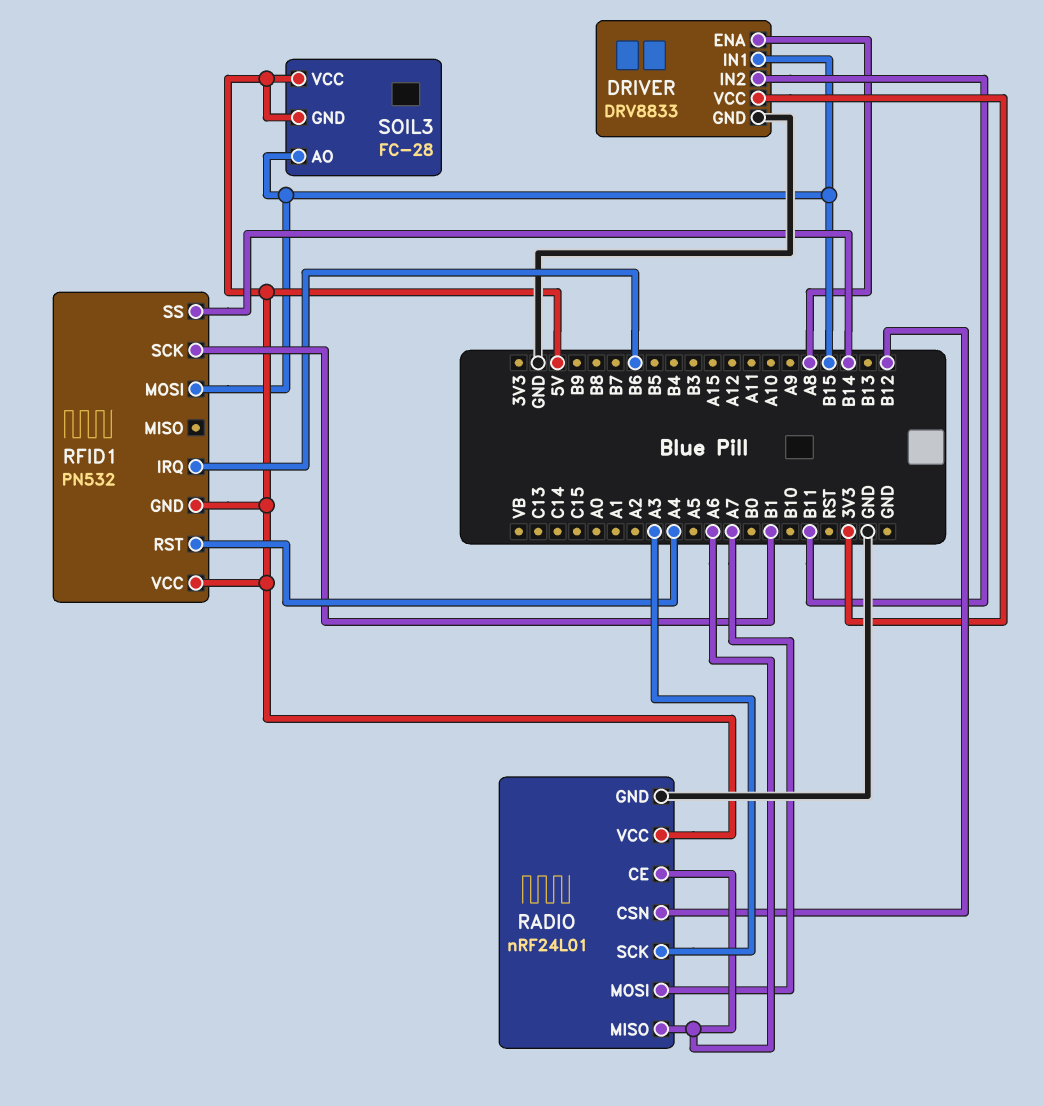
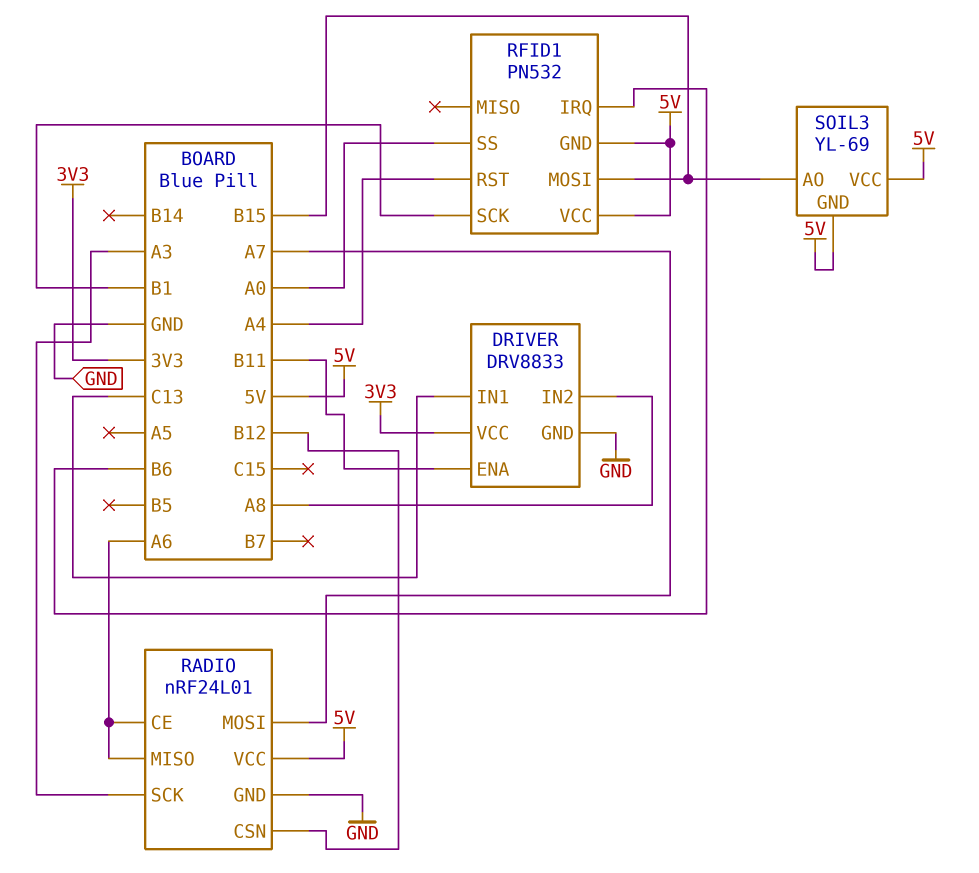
DRIVER pin ENA: A8 -> B11
DRIVER pin IN1: B15 -> C13
DRIVER pin IN2: B11 -> A8
RFID1 pin SS: B14 -> A0
SOIL3: FC-28 -> YL-69

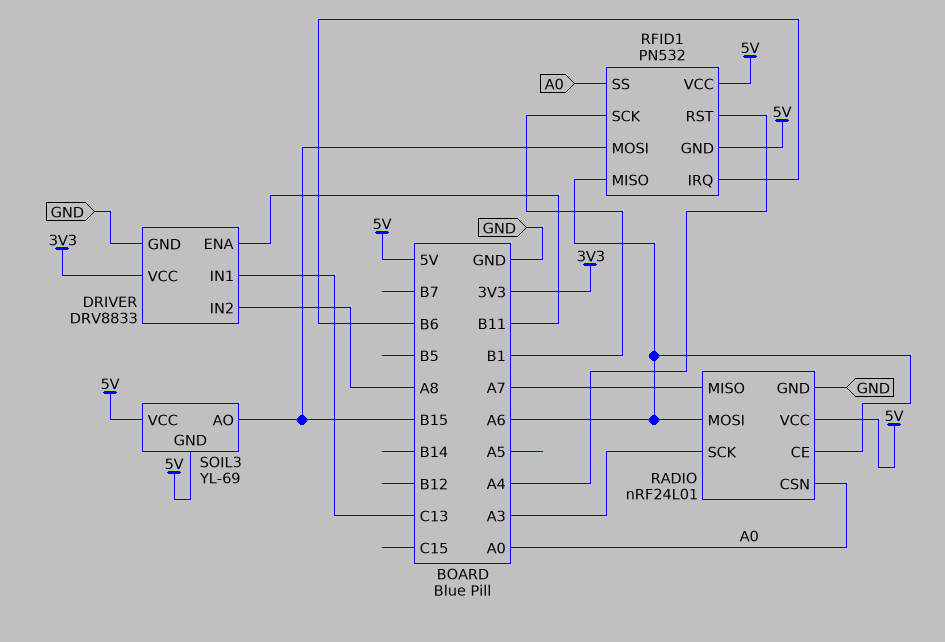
RADIO pin CSN: B12 -> A0
RADIO pin MISO: A6 -> A7
RADIO pin MOSI: A7 -> A6
RFID1 pin MISO: none -> A6

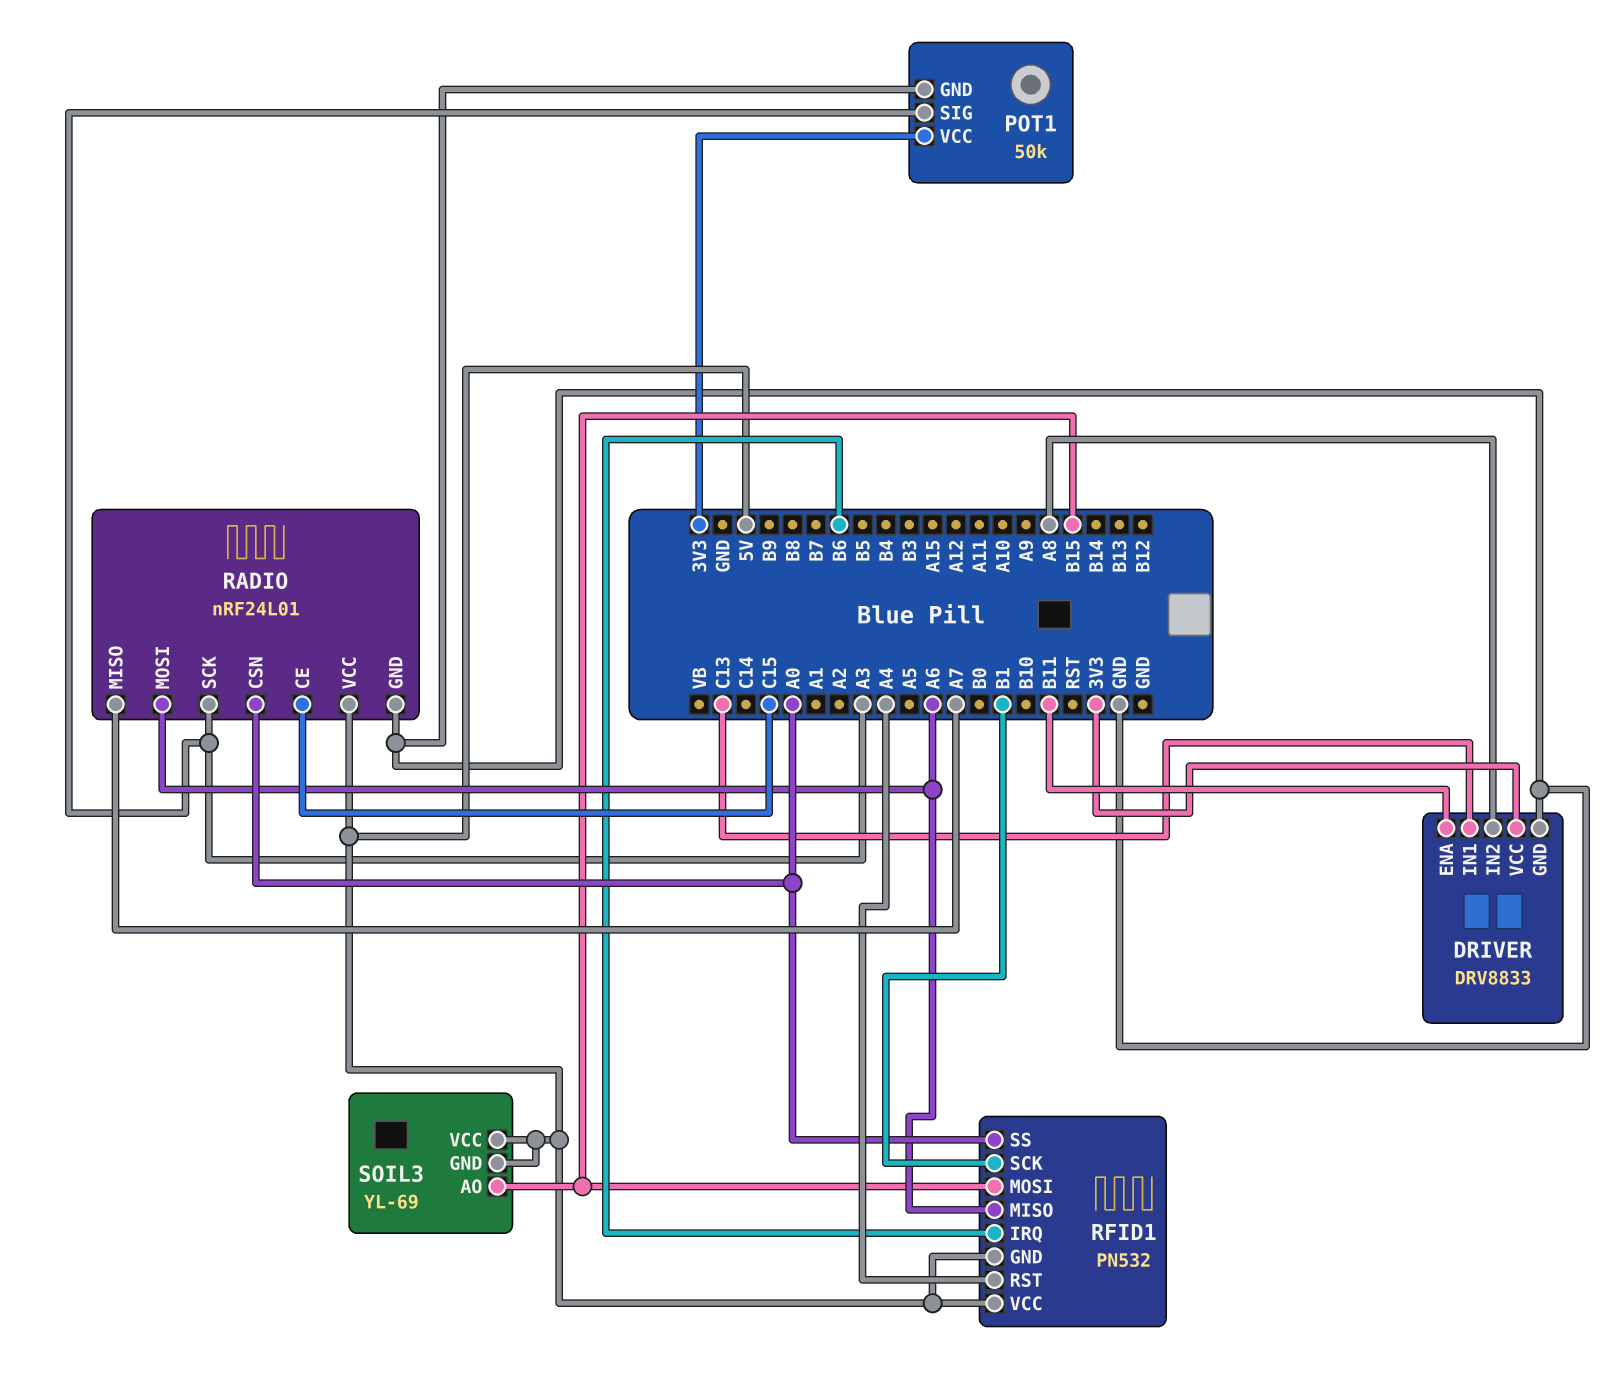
POT1: none -> 50k
POT1 pin GND: none -> GND
POT1 pin SIG: none -> A3
POT1 pin VCC: none -> 3V3
RADIO pin CE: A6 -> C15

